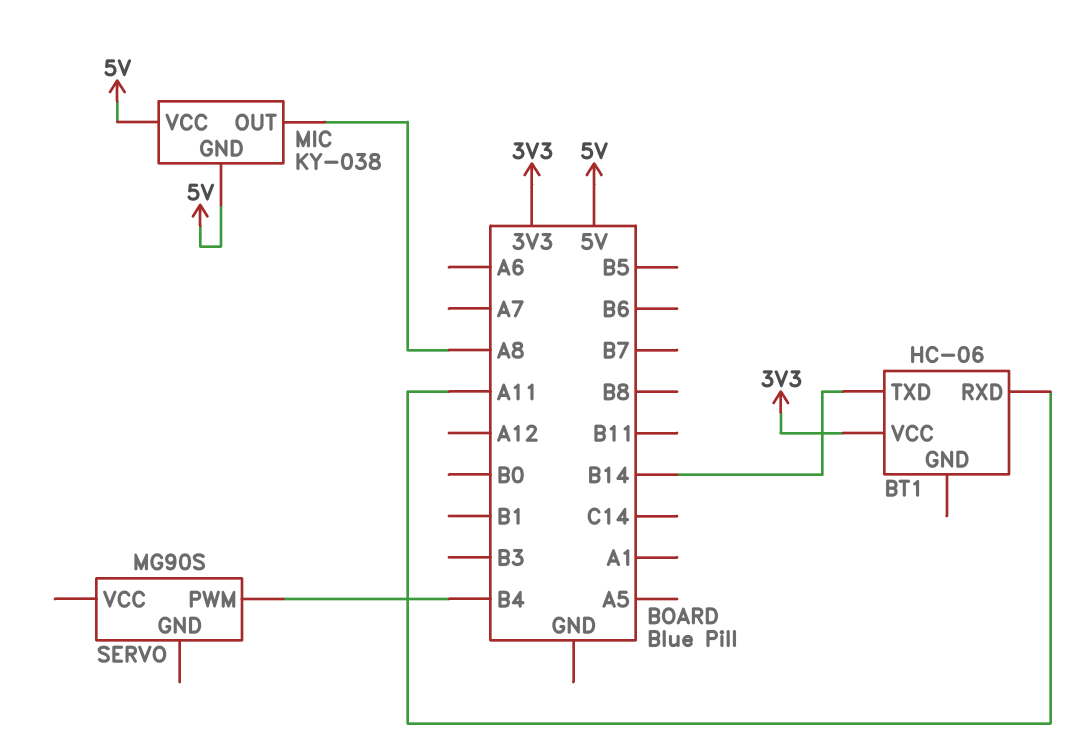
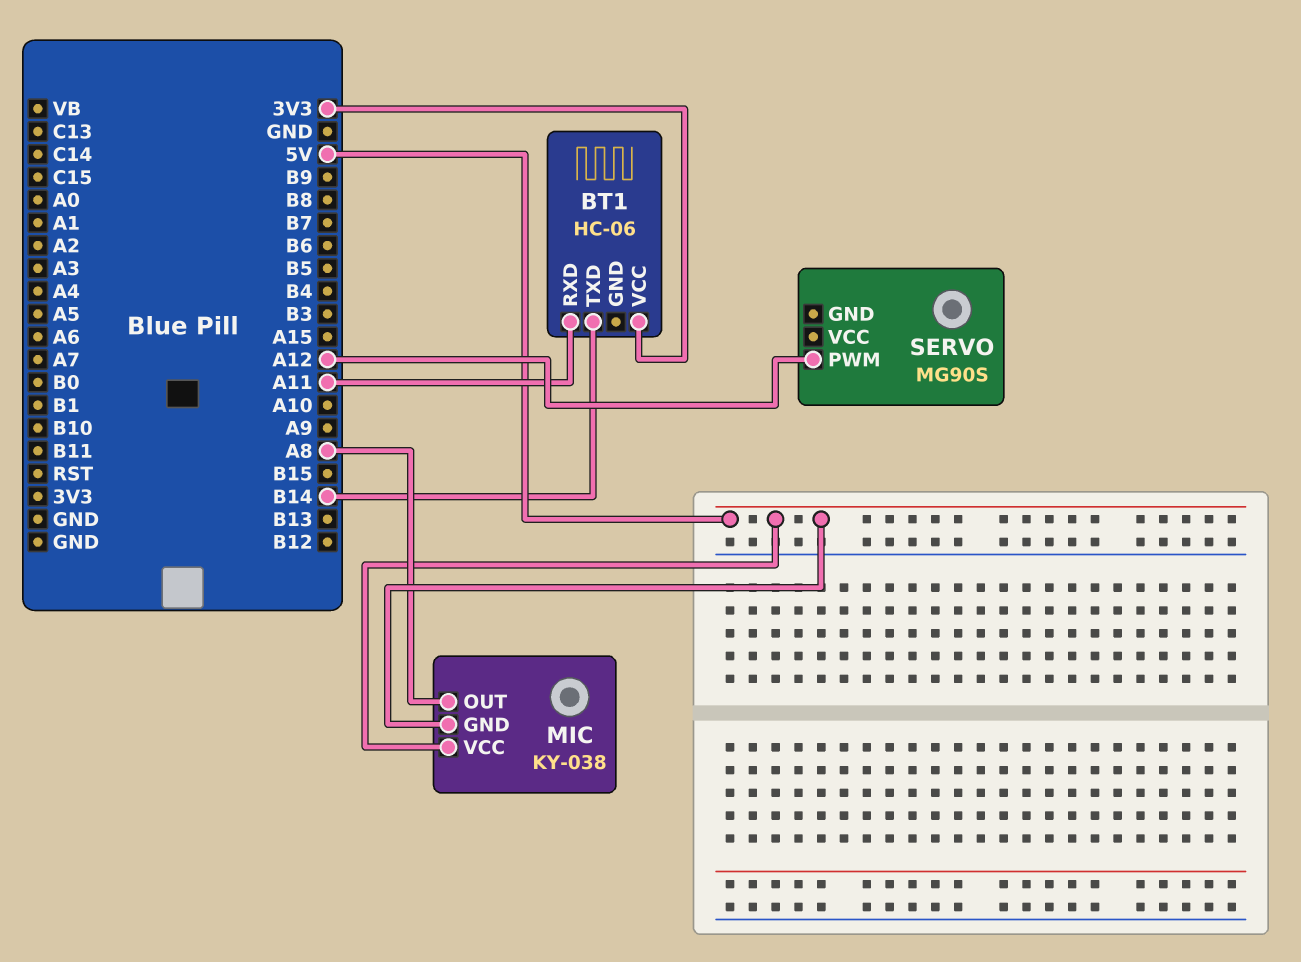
SERVO pin PWM: B4 -> A12

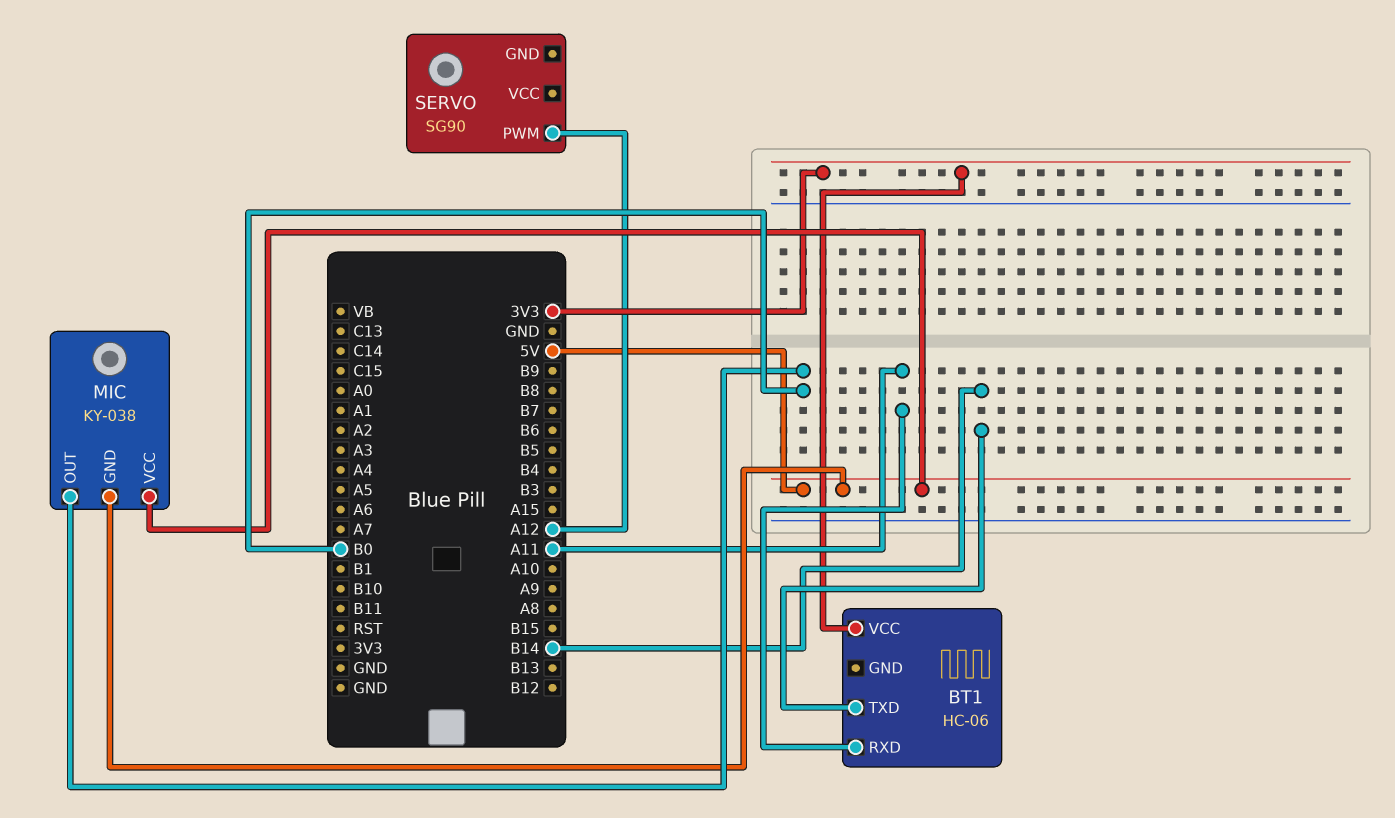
MIC pin OUT: A8 -> B0
SERVO: MG90S -> SG90

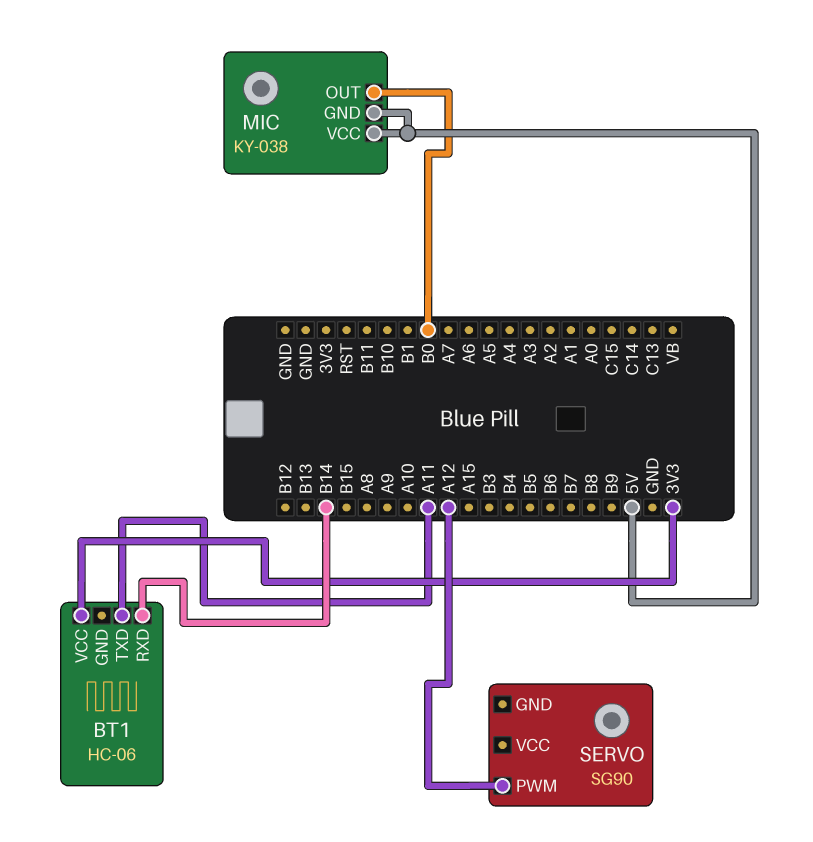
BT1 pin RXD: A11 -> B14
BT1 pin TXD: B14 -> A11

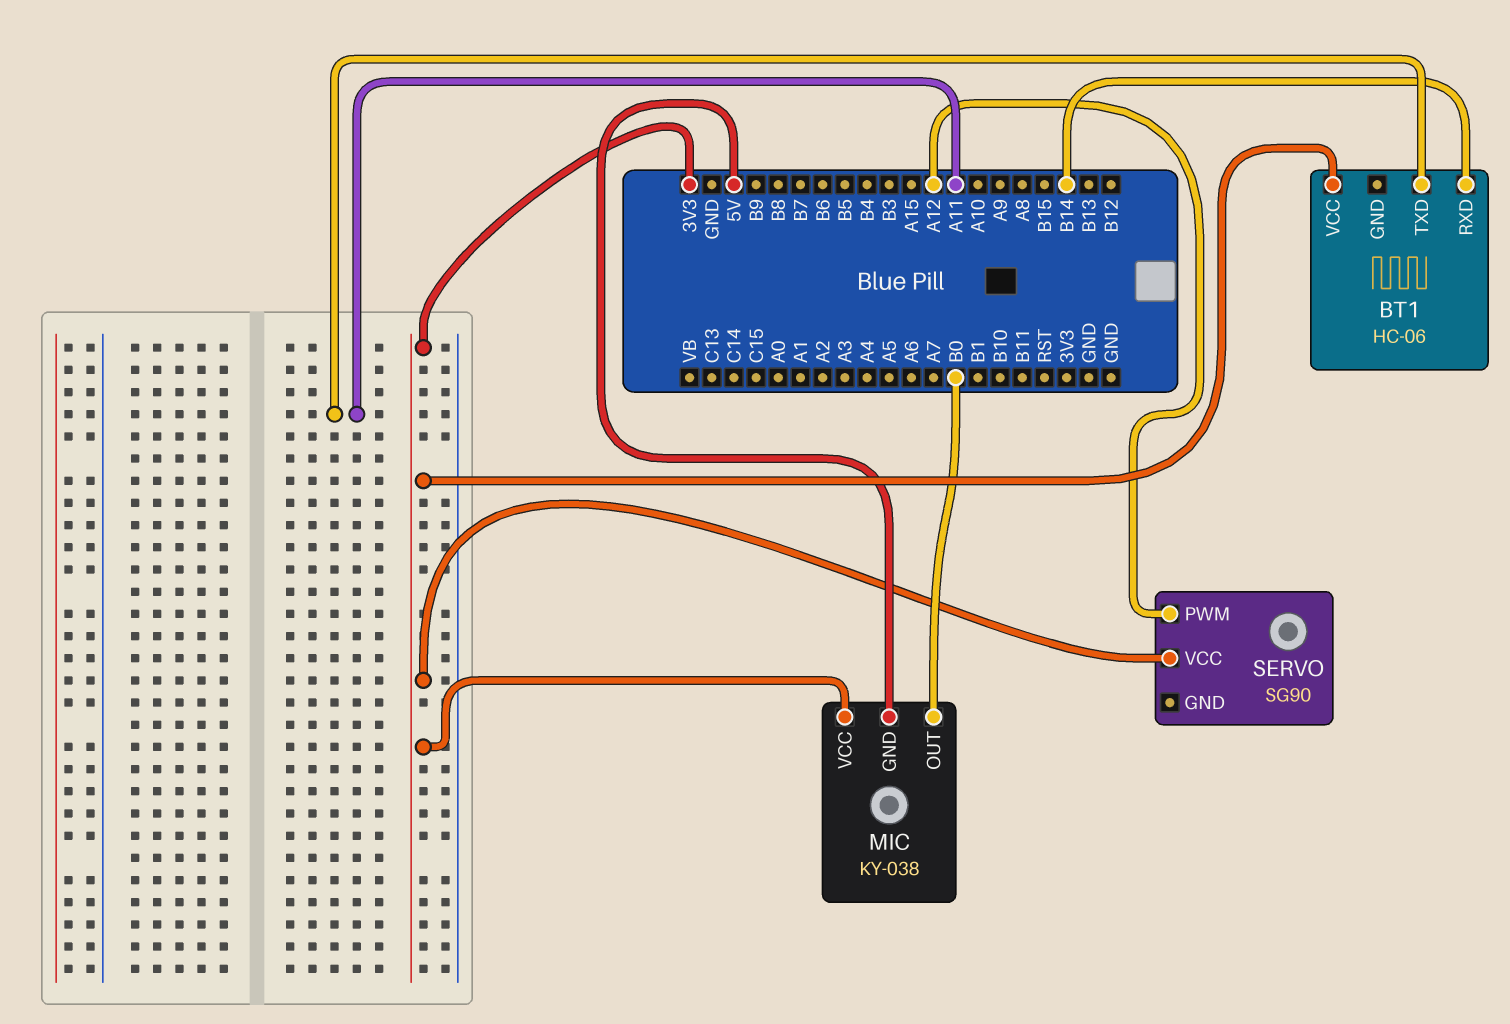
MIC pin VCC: 5V -> 3V3
SERVO pin VCC: none -> 3V3

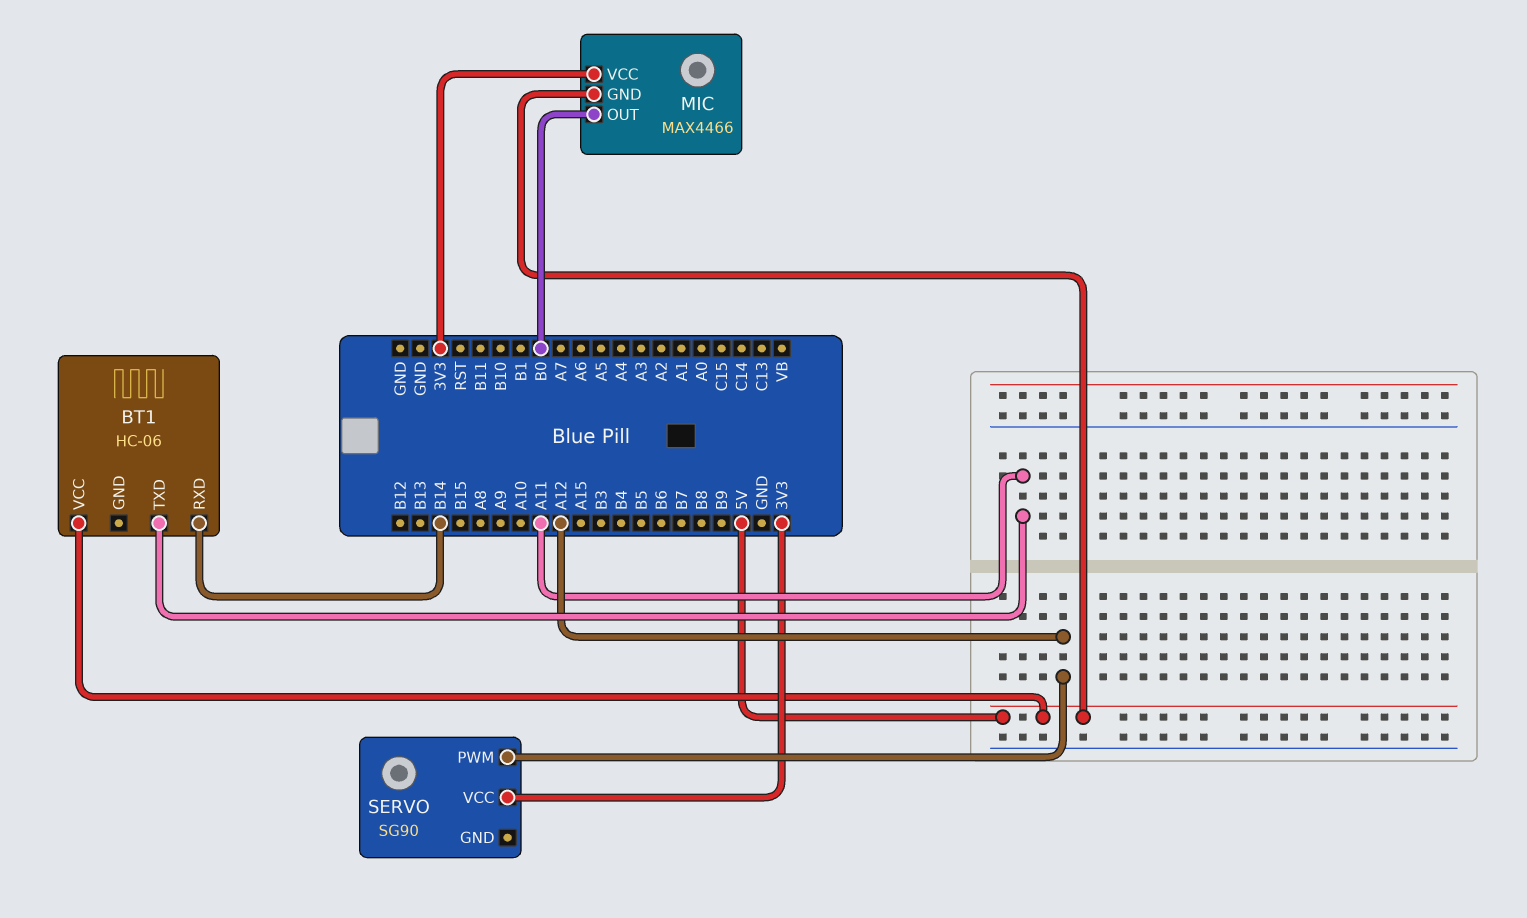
BT1 pin VCC: 3V3 -> 5V
MIC: KY-038 -> MAX4466

